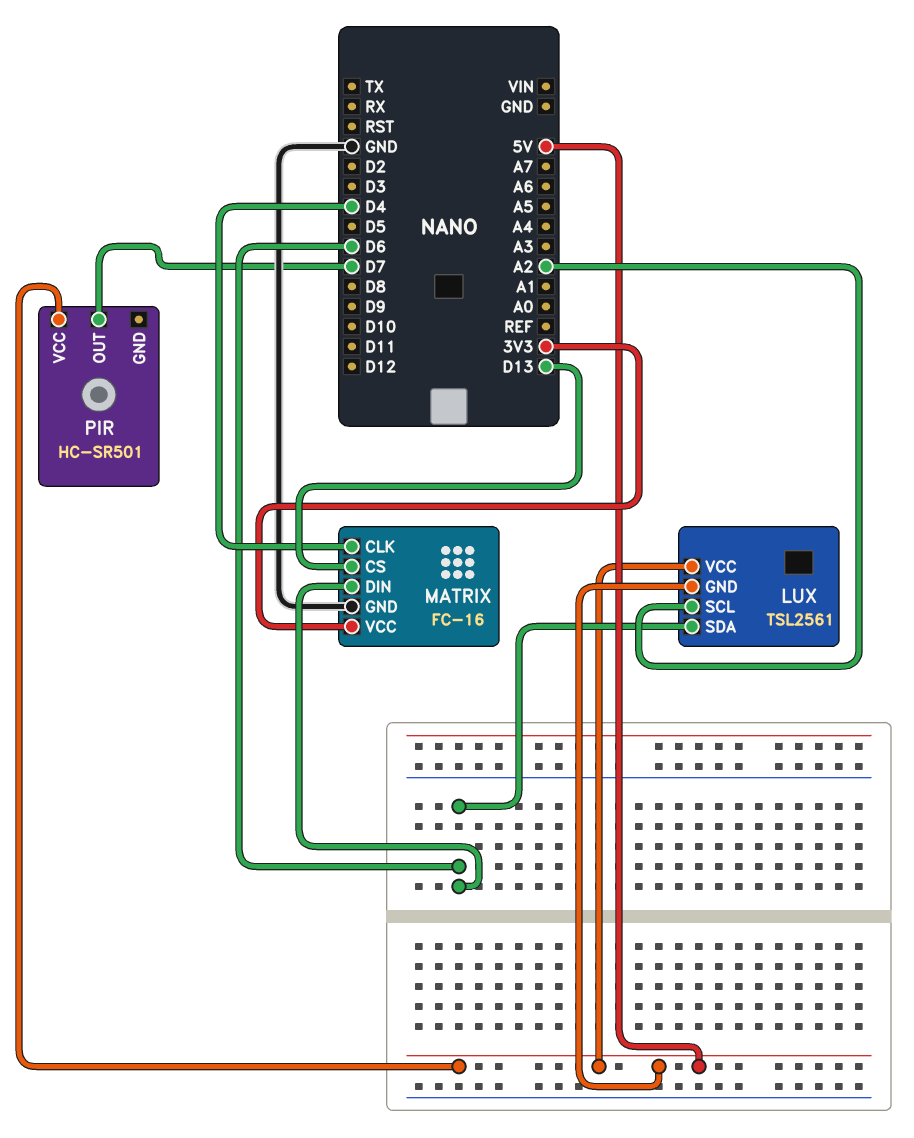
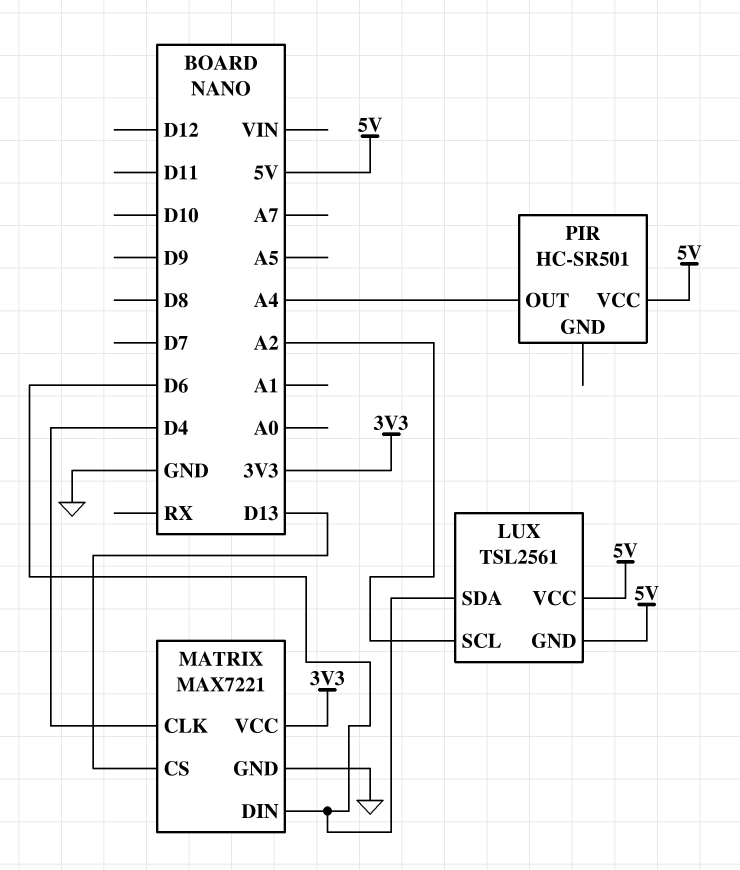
MATRIX: FC-16 -> MAX7221
PIR pin OUT: D7 -> A4

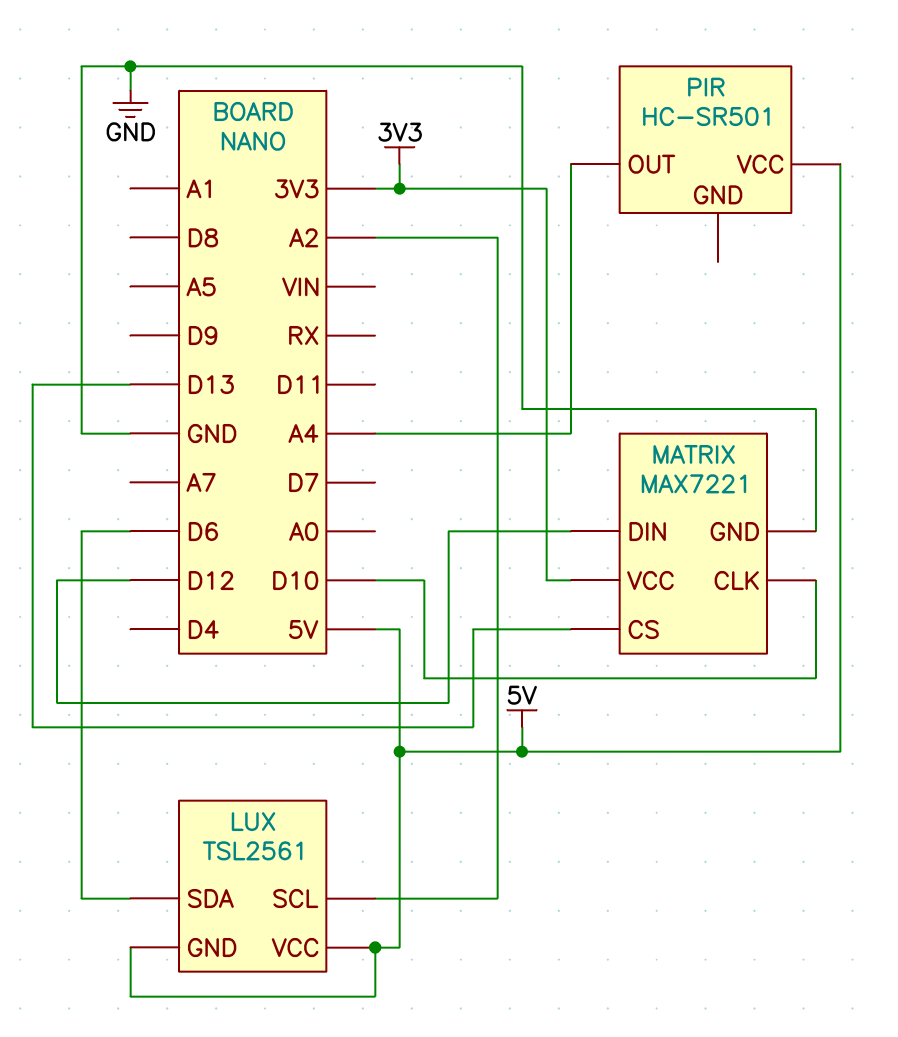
MATRIX pin CLK: D4 -> D10
MATRIX pin DIN: D6 -> D12

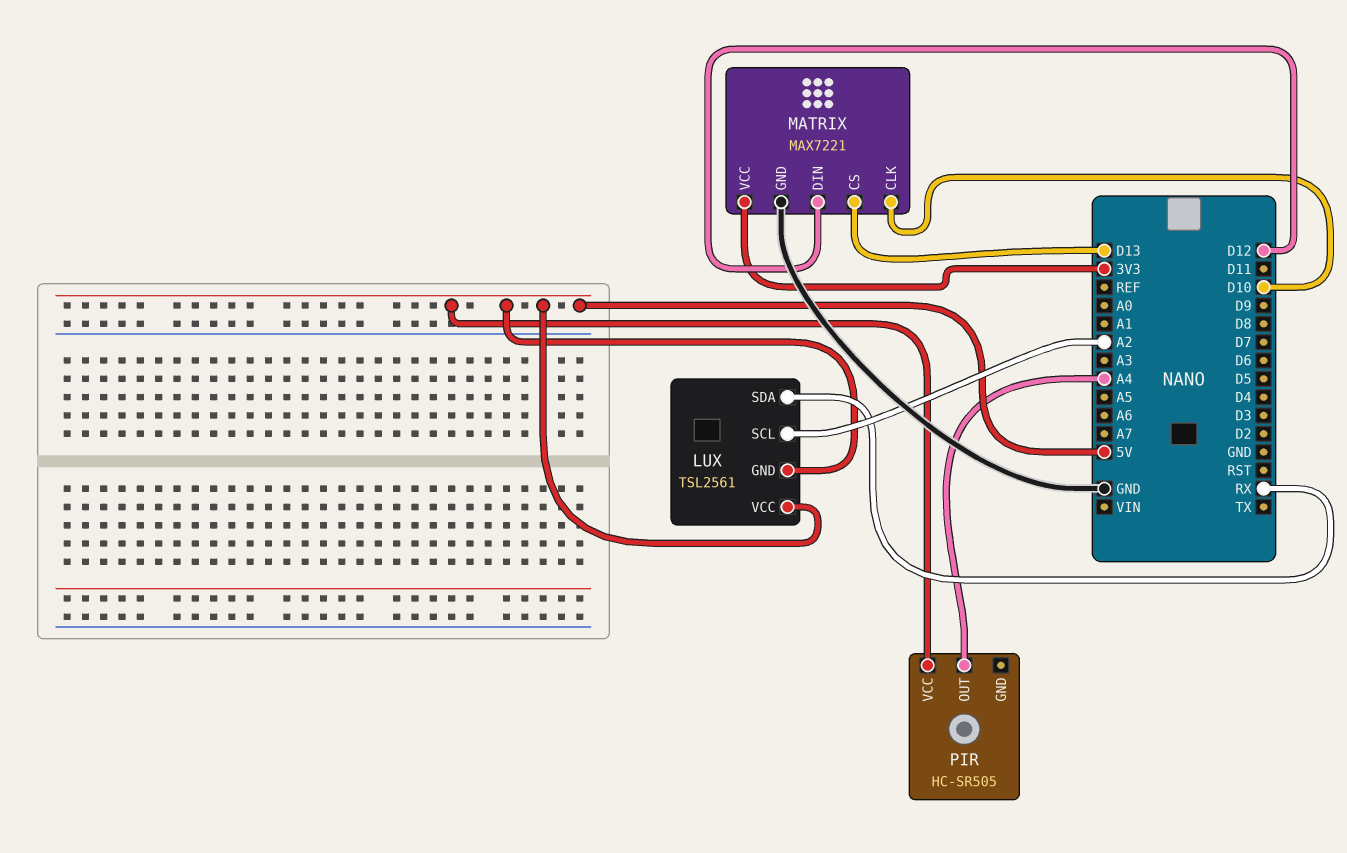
LUX pin SDA: D6 -> RX
PIR: HC-SR501 -> HC-SR505

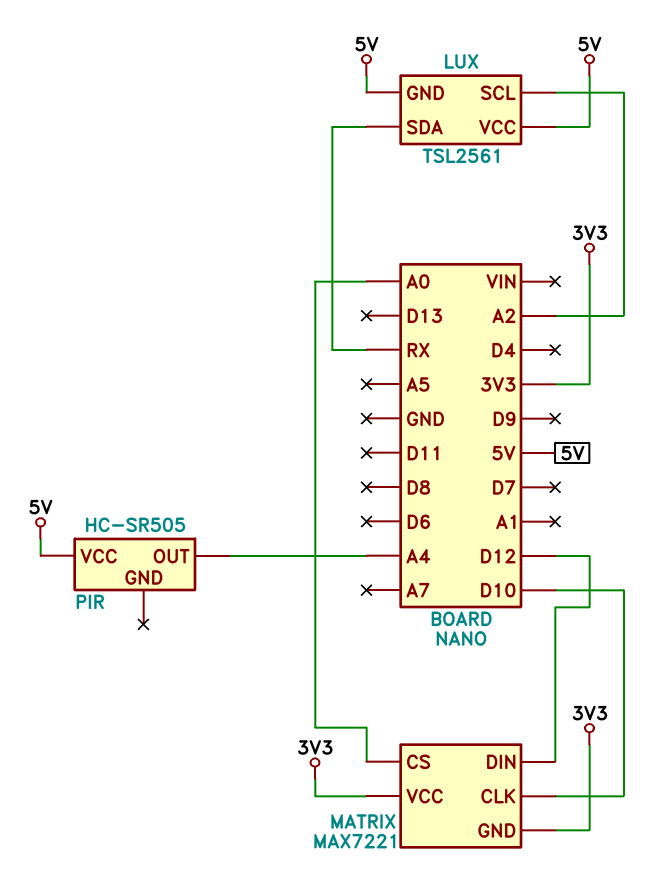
MATRIX pin CS: D13 -> A0
MATRIX pin GND: GND -> 3V3

